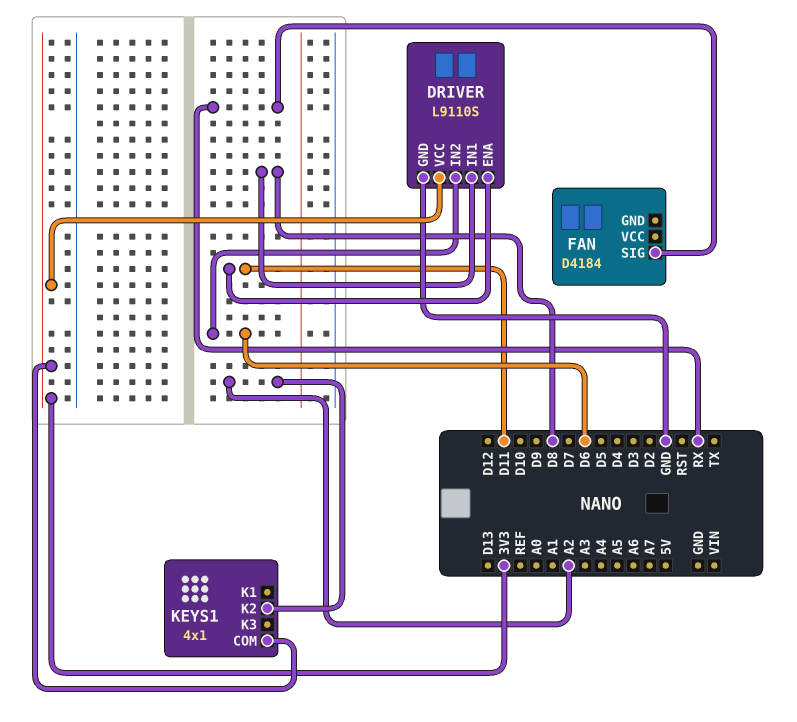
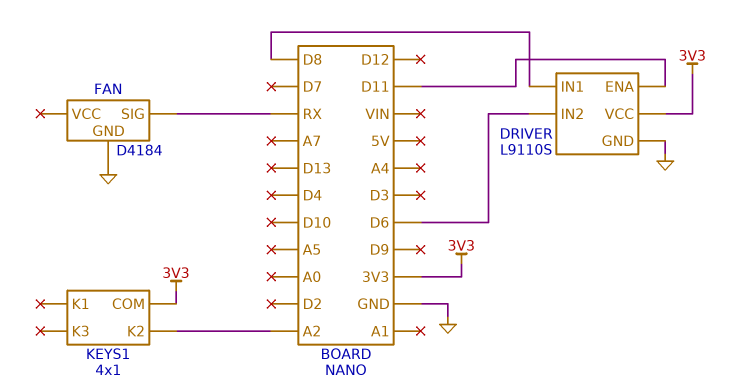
FAN pin GND: none -> GND

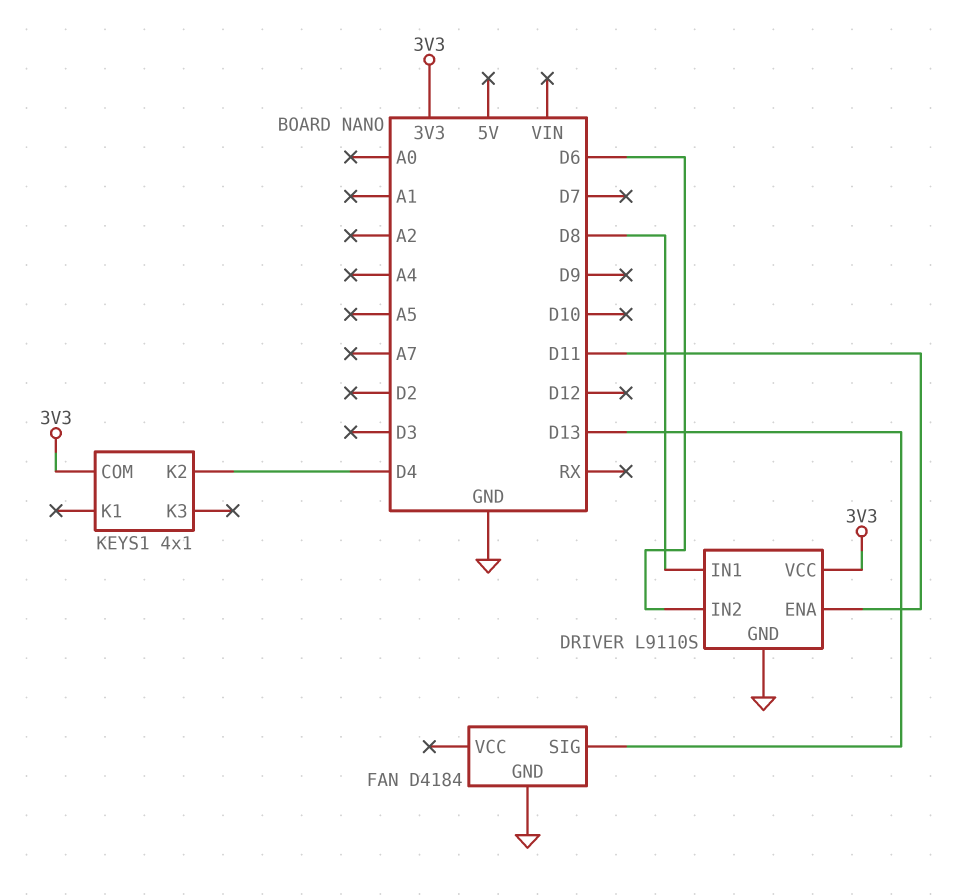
FAN pin SIG: RX -> D13
KEYS1 pin K2: A2 -> D4

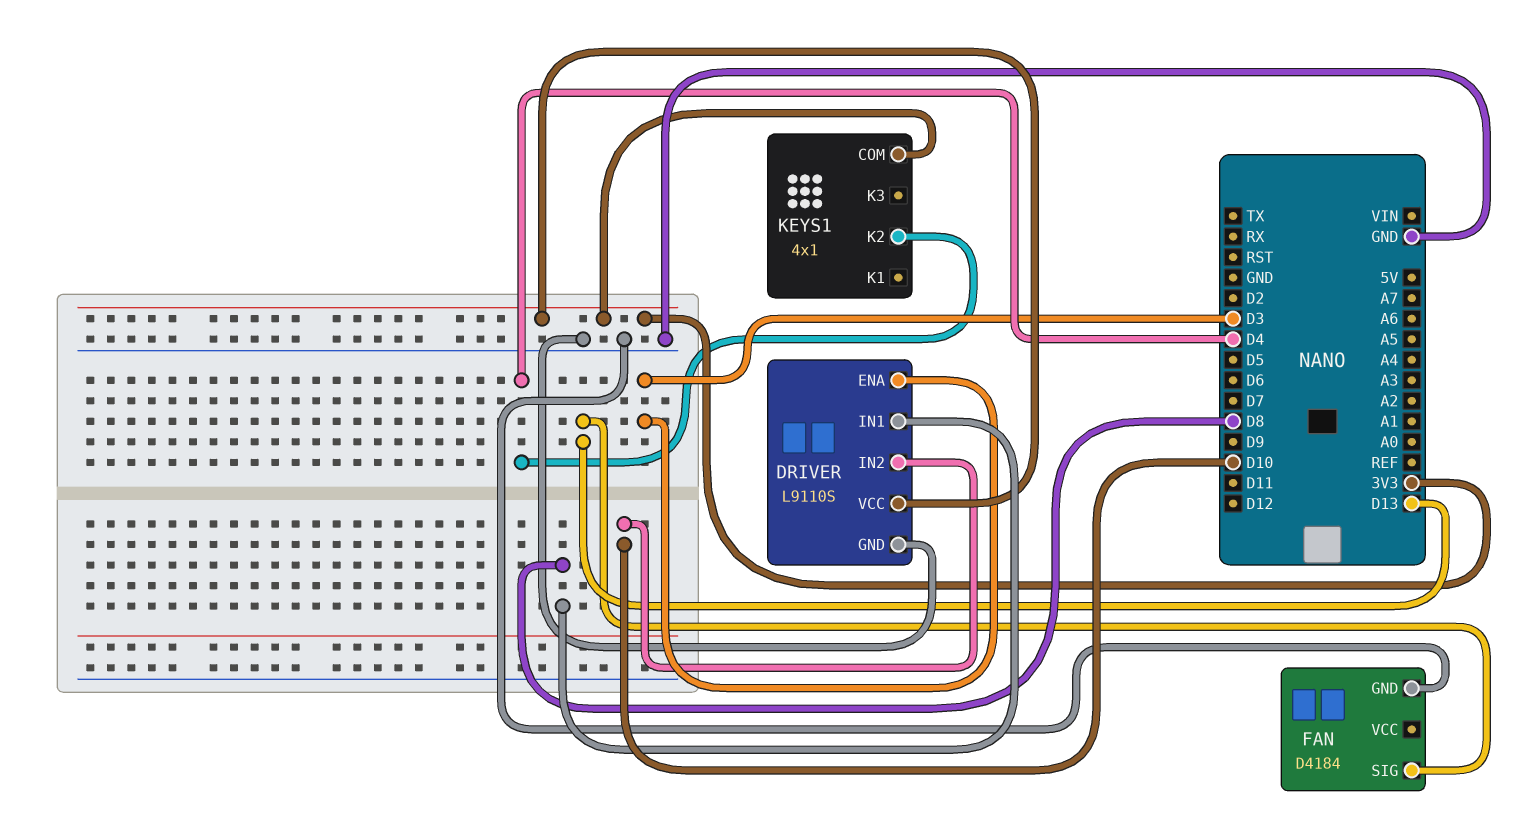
DRIVER pin ENA: D11 -> D3
DRIVER pin IN2: D6 -> D10

